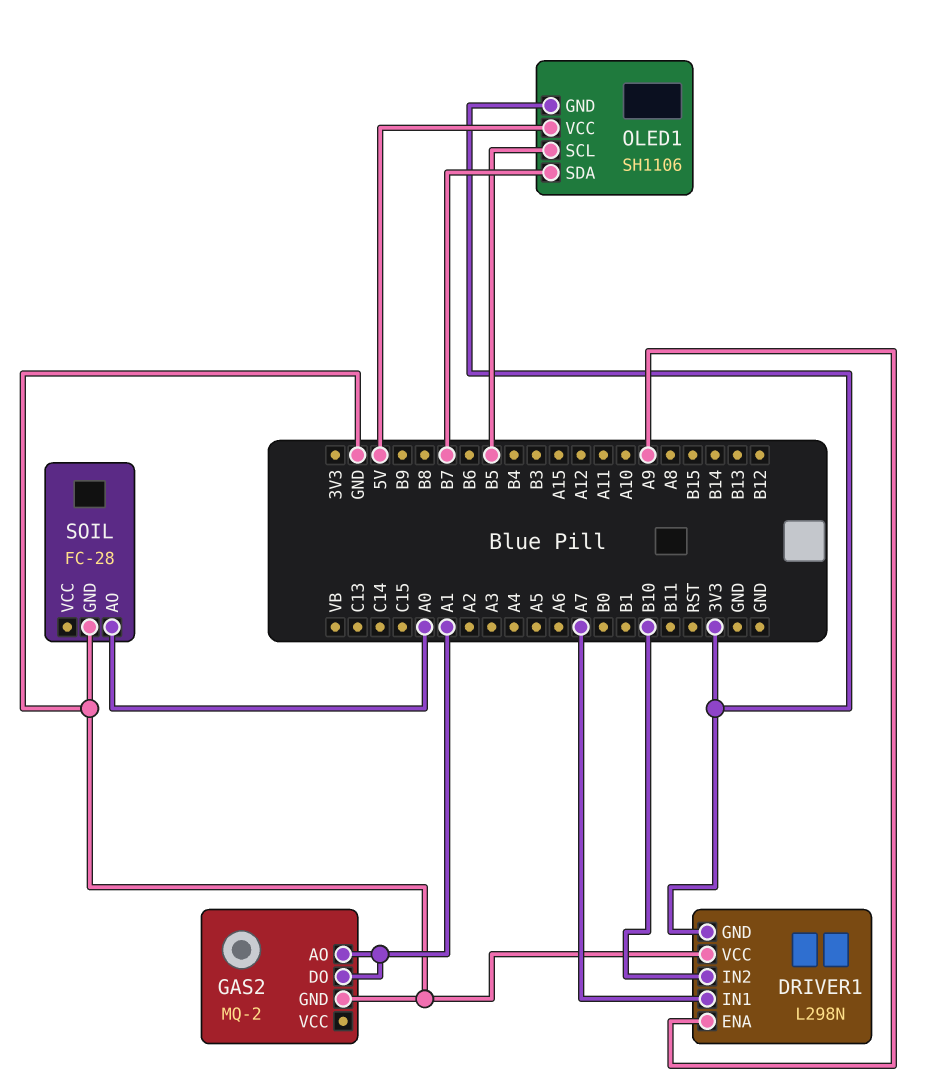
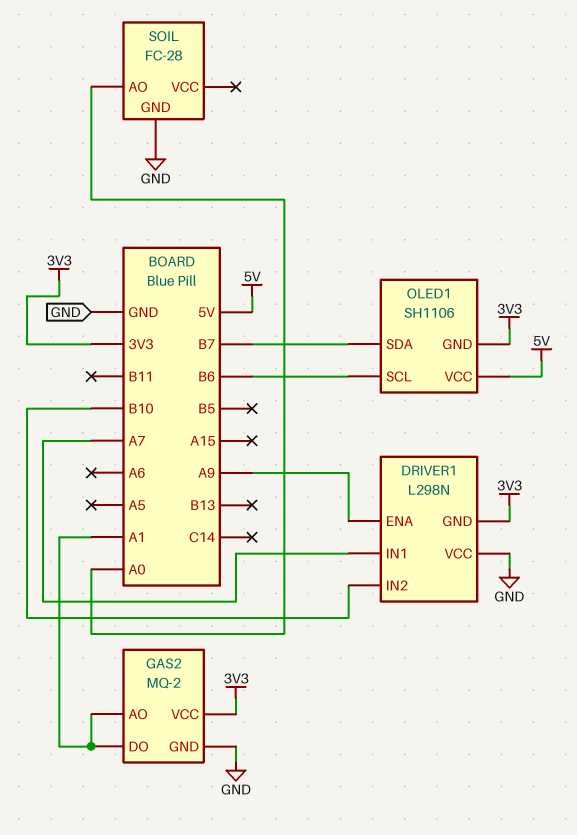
GAS2 pin VCC: none -> 3V3
OLED1 pin SCL: B5 -> B6

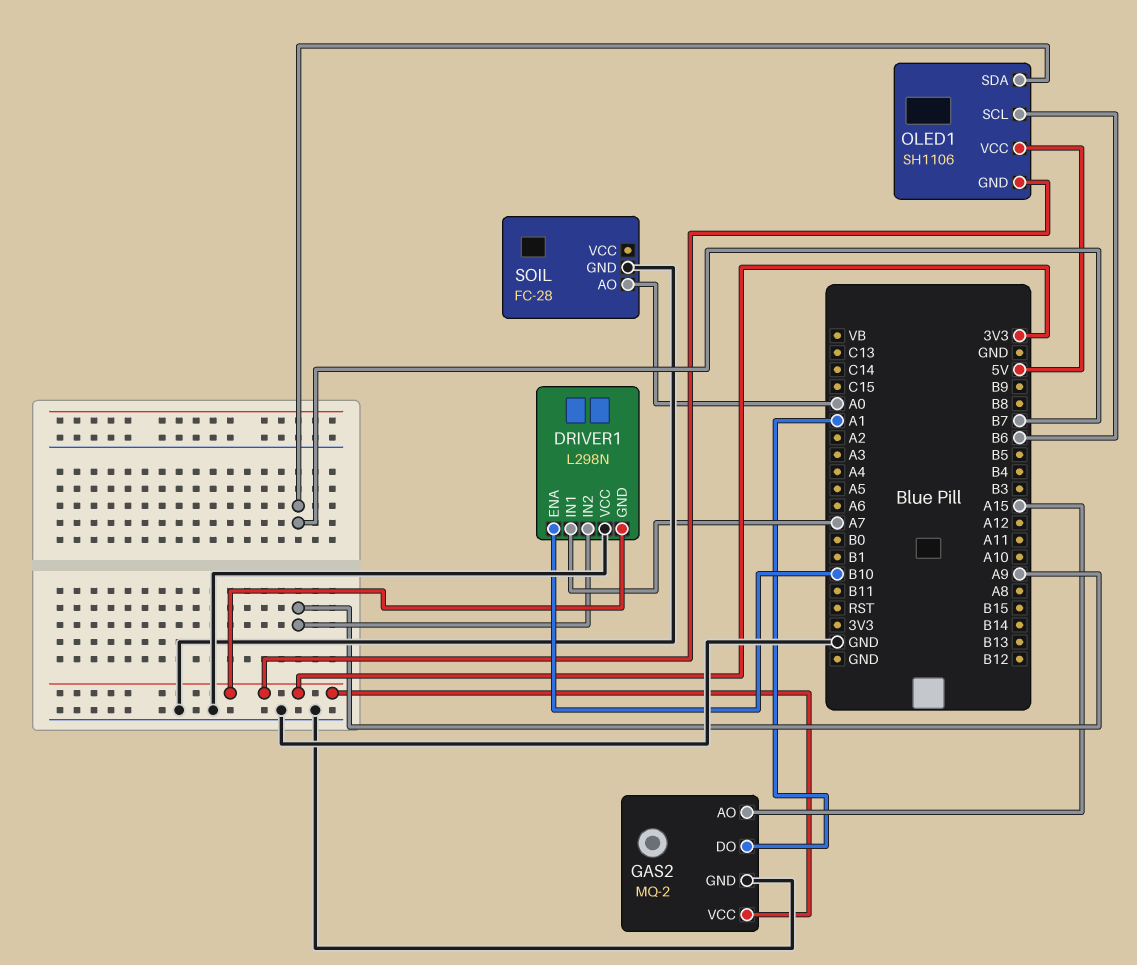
DRIVER1 pin ENA: A9 -> B10
DRIVER1 pin IN2: B10 -> A9
GAS2 pin AO: A1 -> A15

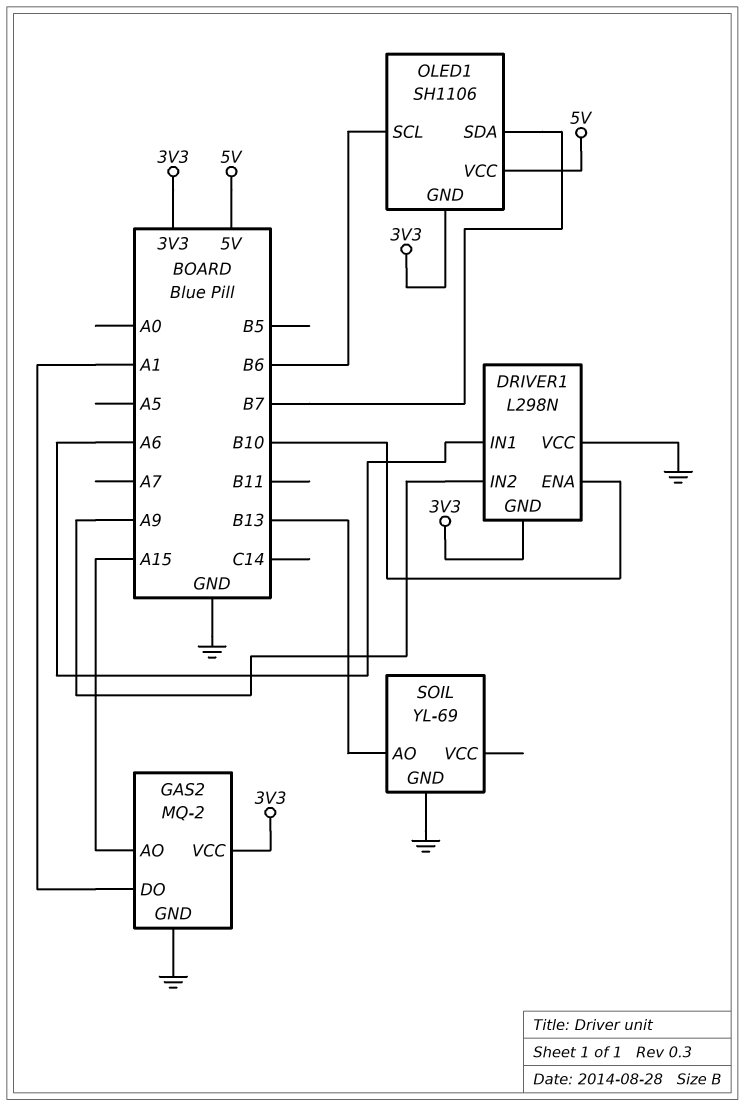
DRIVER1 pin IN1: A7 -> A6
SOIL: FC-28 -> YL-69
SOIL pin AO: A0 -> B13

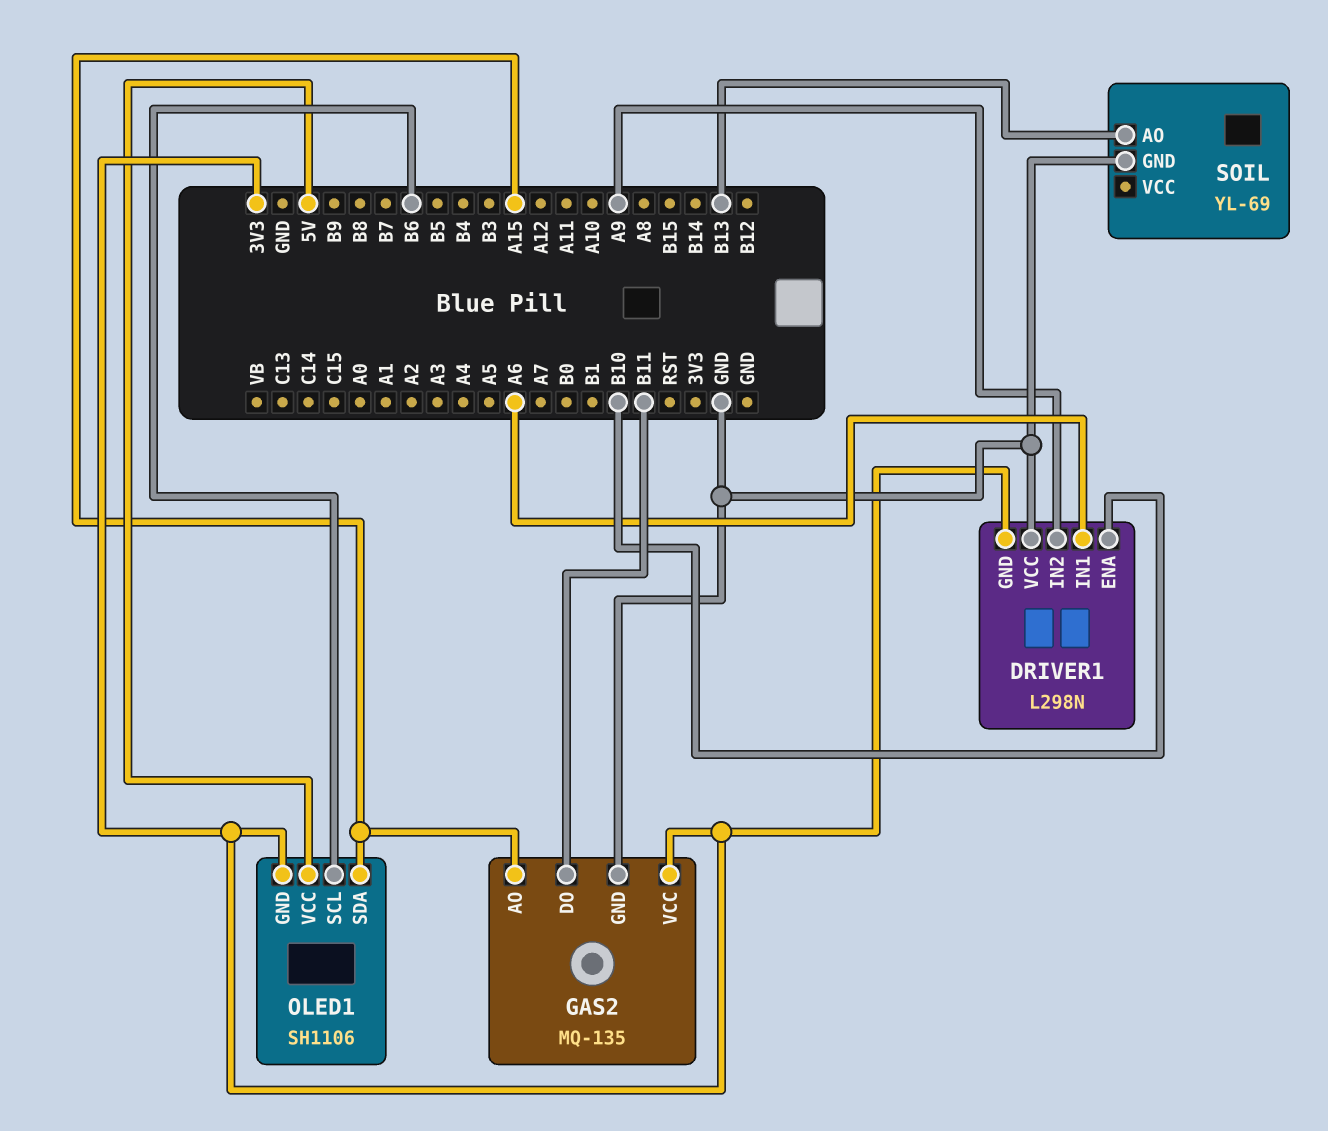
GAS2: MQ-2 -> MQ-135
GAS2 pin DO: A1 -> B11
OLED1 pin SDA: B7 -> A15

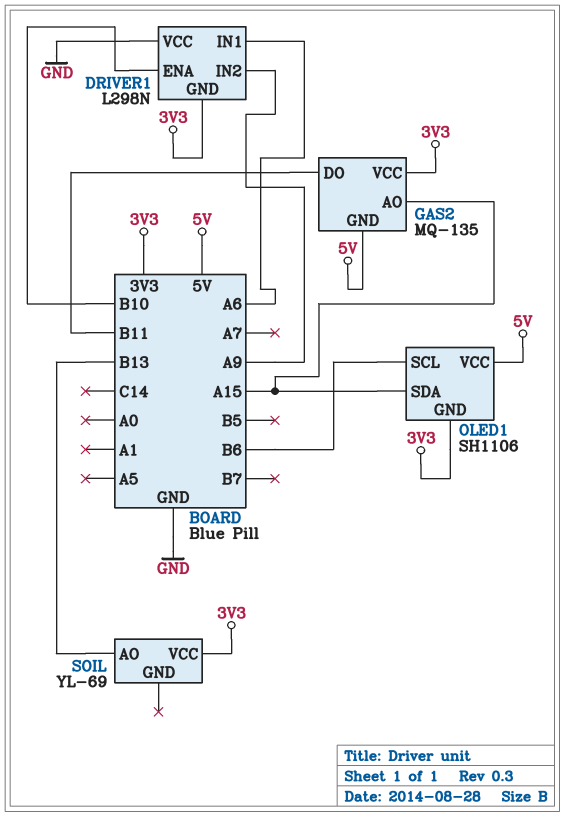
GAS2 pin GND: GND -> 5V
SOIL pin GND: GND -> none
SOIL pin VCC: none -> 3V3

